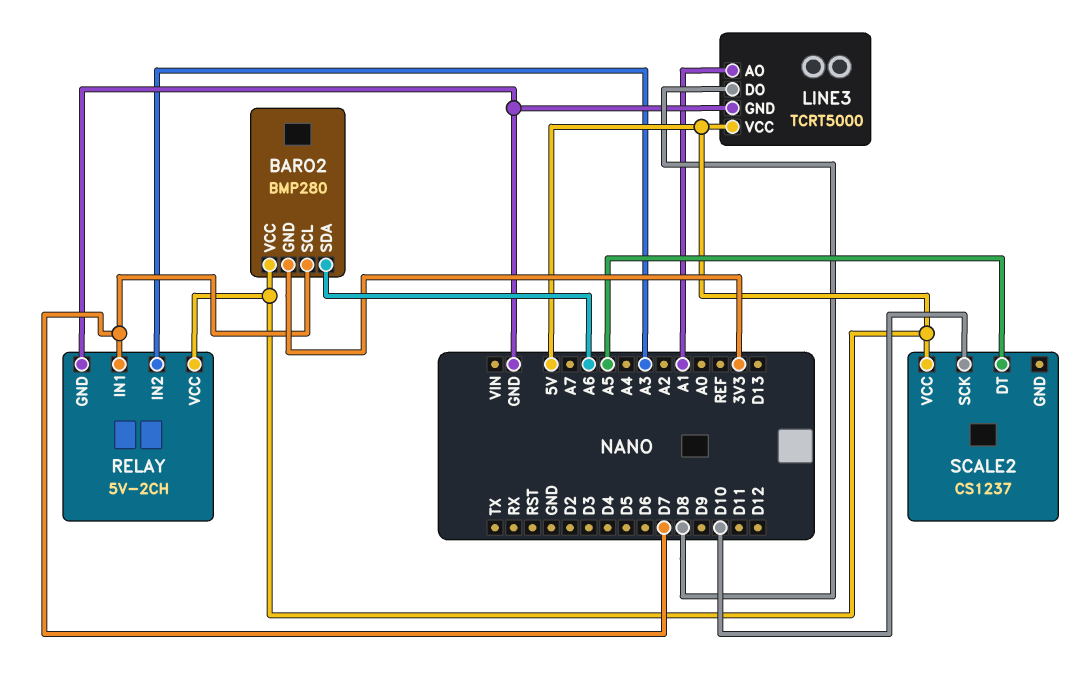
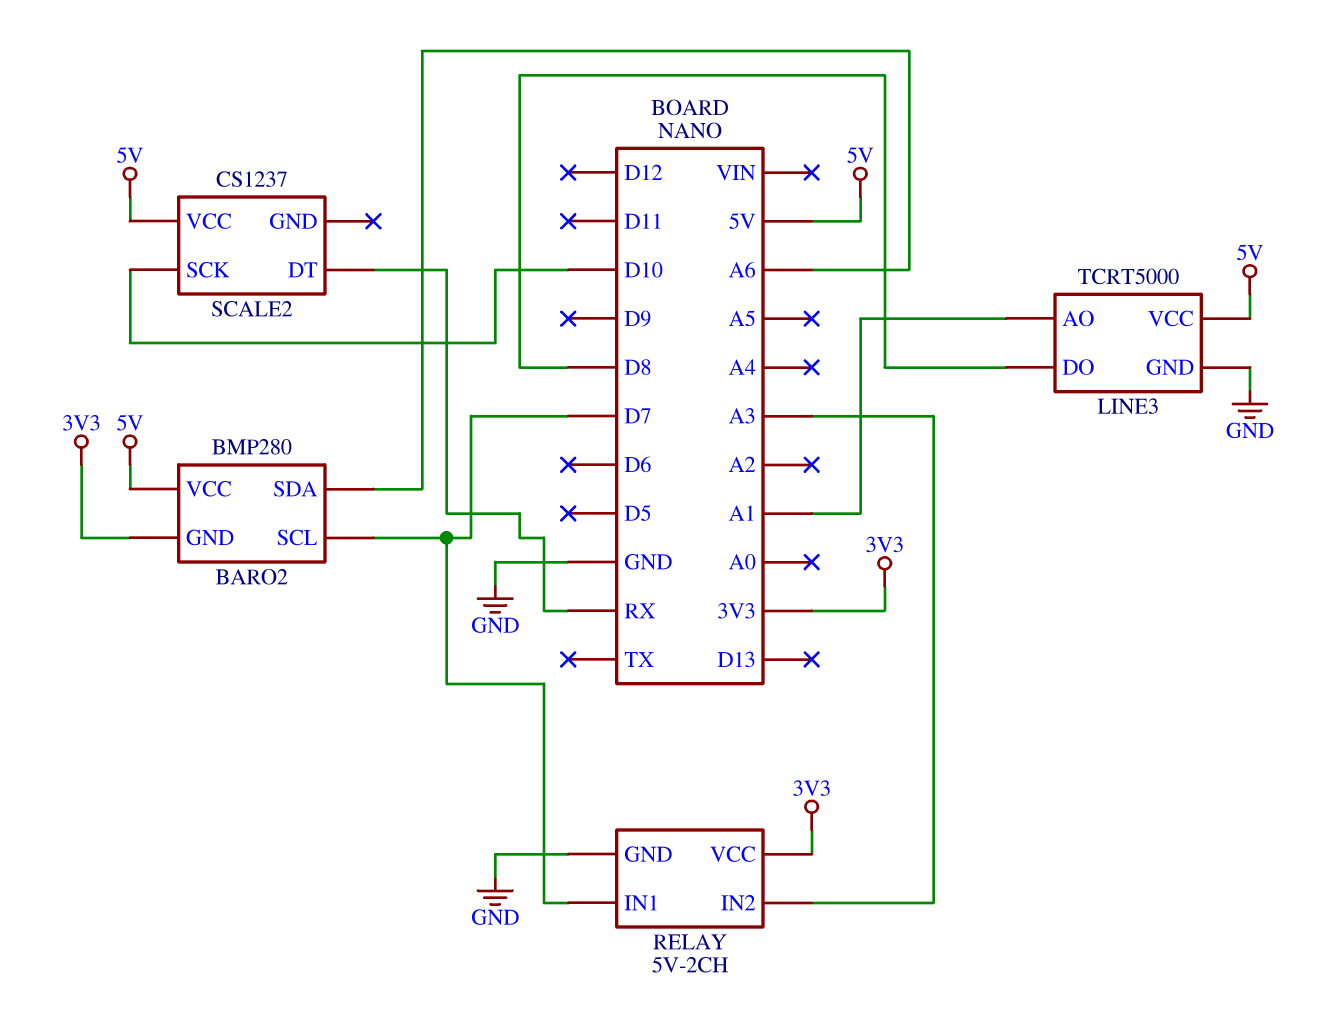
RELAY pin VCC: 5V -> 3V3
SCALE2 pin DT: A5 -> RX

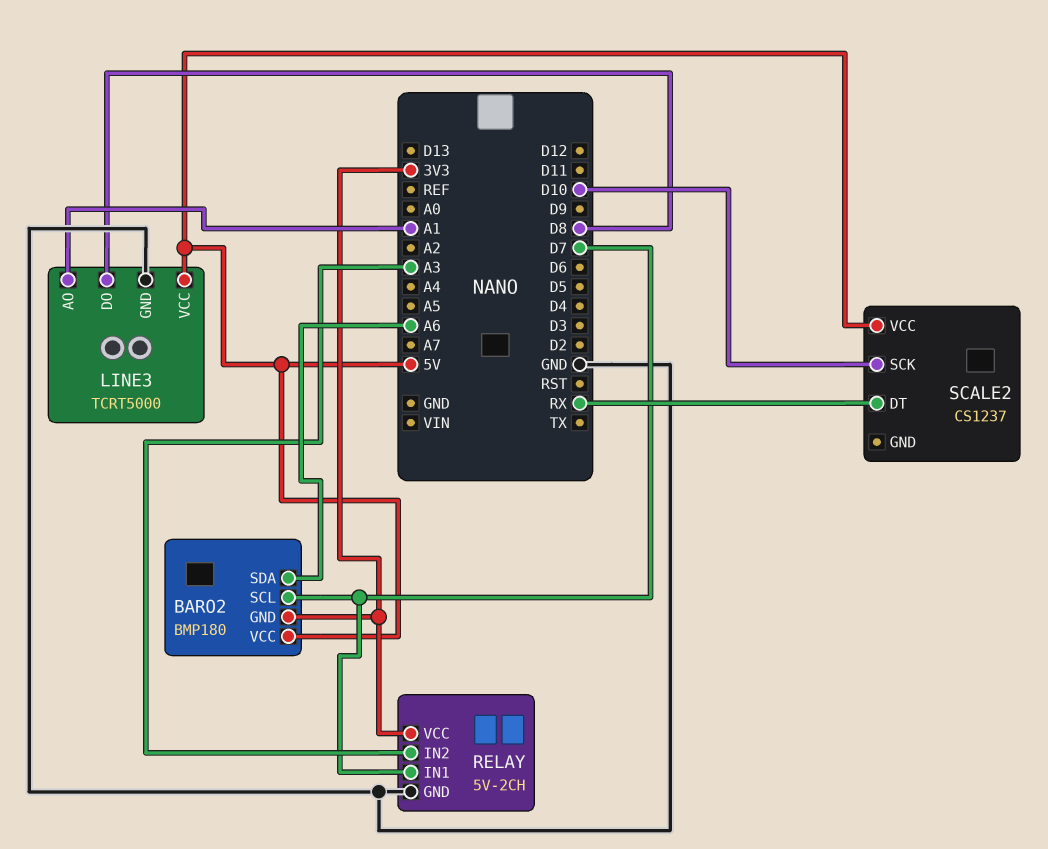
BARO2: BMP280 -> BMP180

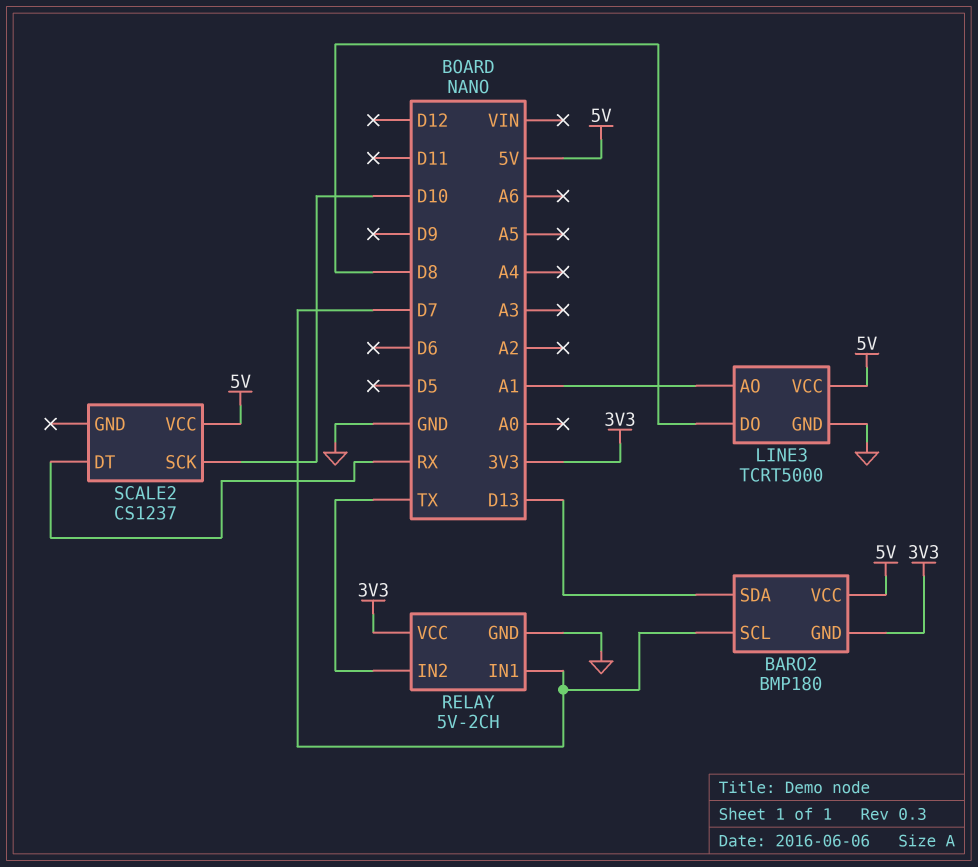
BARO2 pin SDA: A6 -> D13
RELAY pin IN2: A3 -> TX

